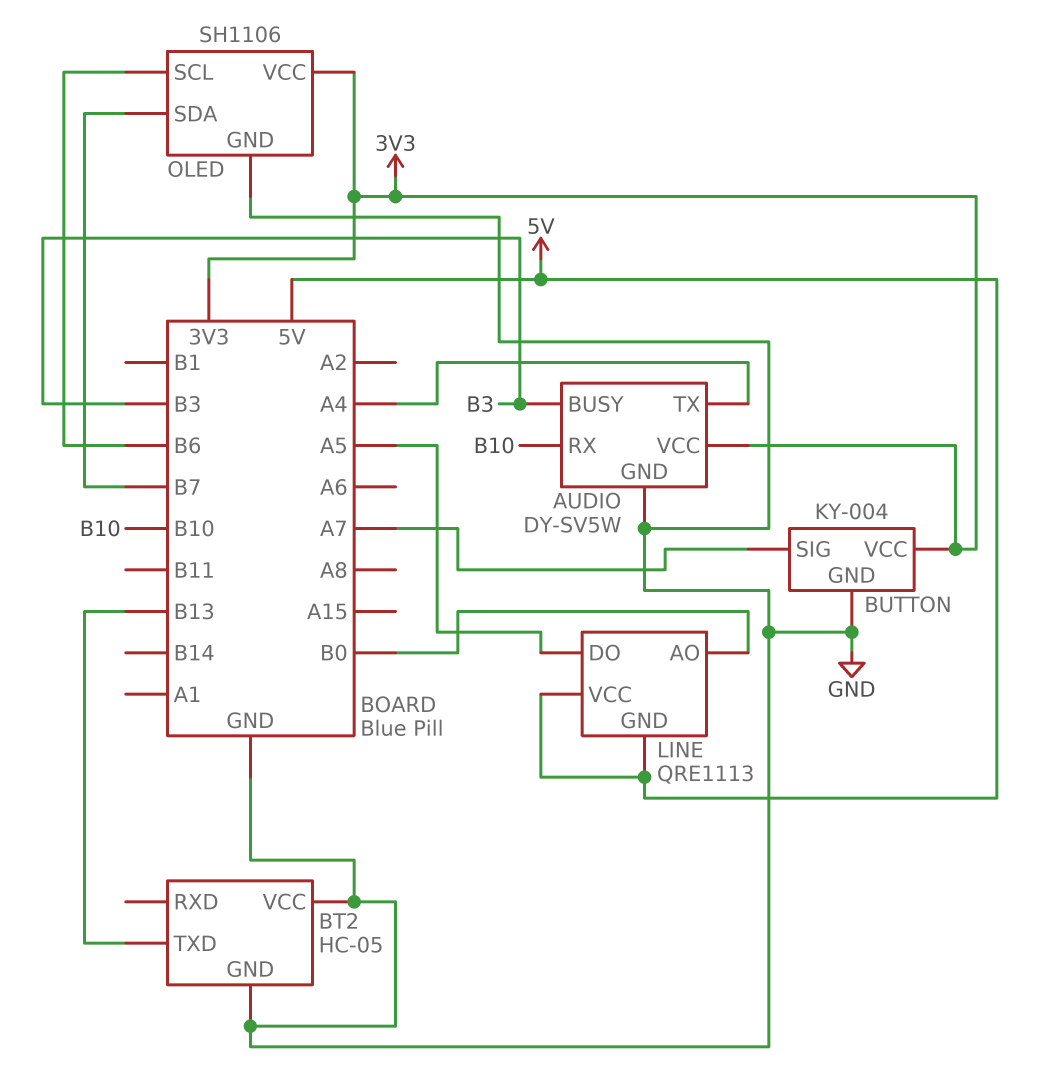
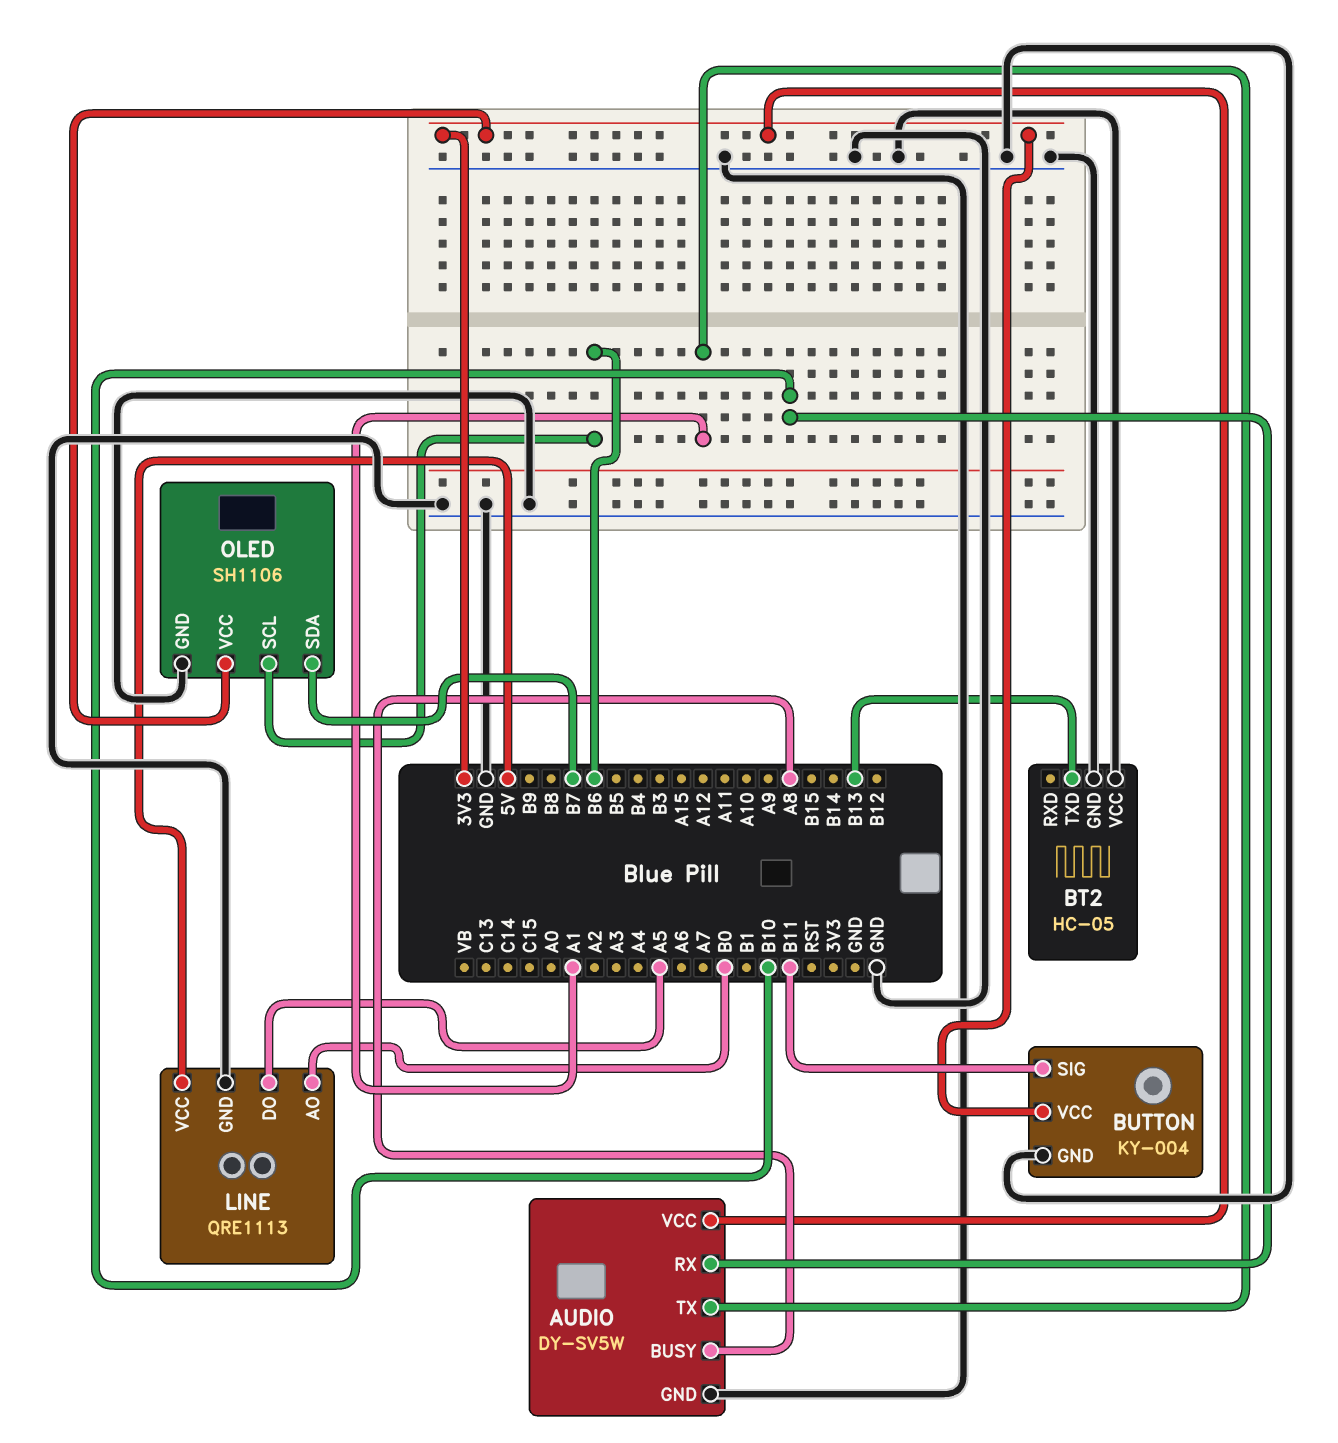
AUDIO pin BUSY: B3 -> A8
AUDIO pin TX: A4 -> A1
BUTTON pin SIG: A7 -> B11
LINE pin GND: 5V -> GND

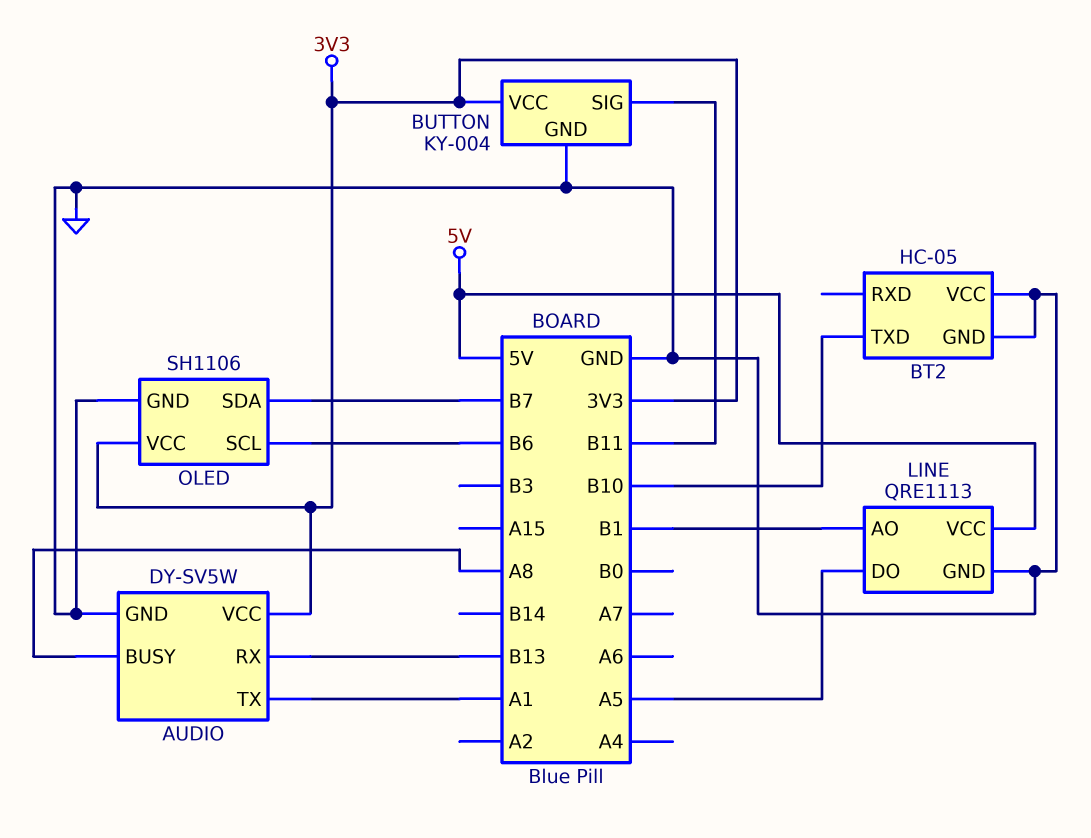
AUDIO pin RX: B10 -> B13
BT2 pin TXD: B13 -> B10
LINE pin AO: B0 -> B1

